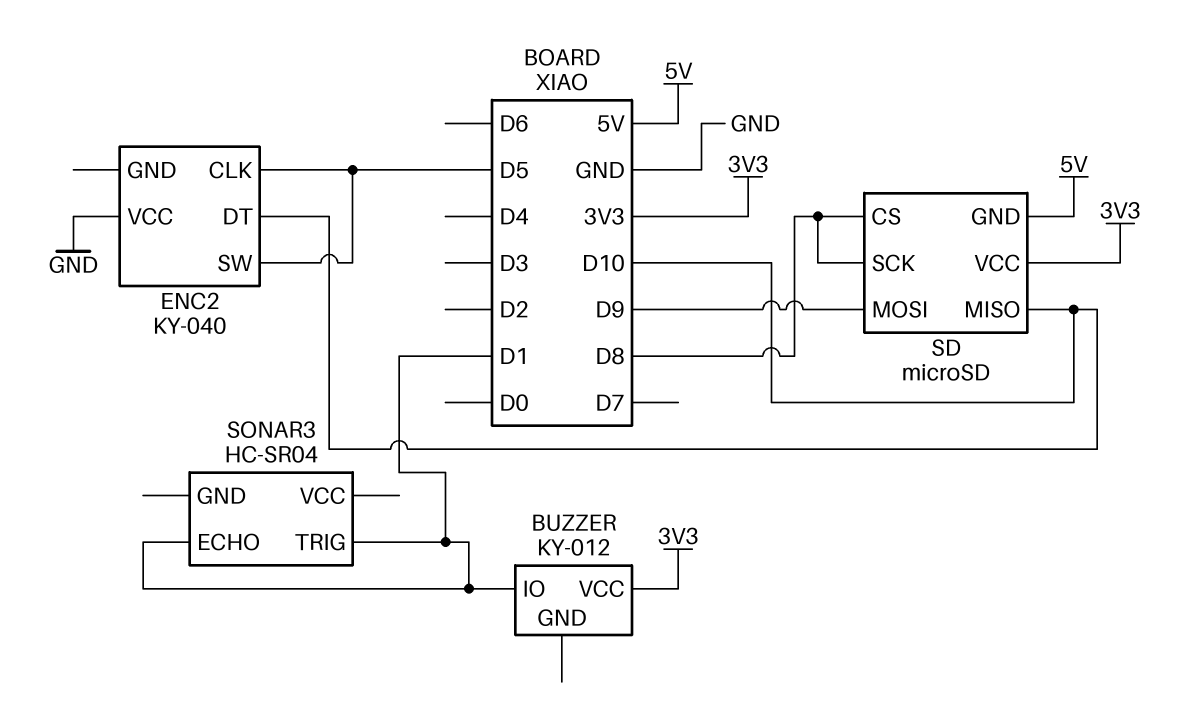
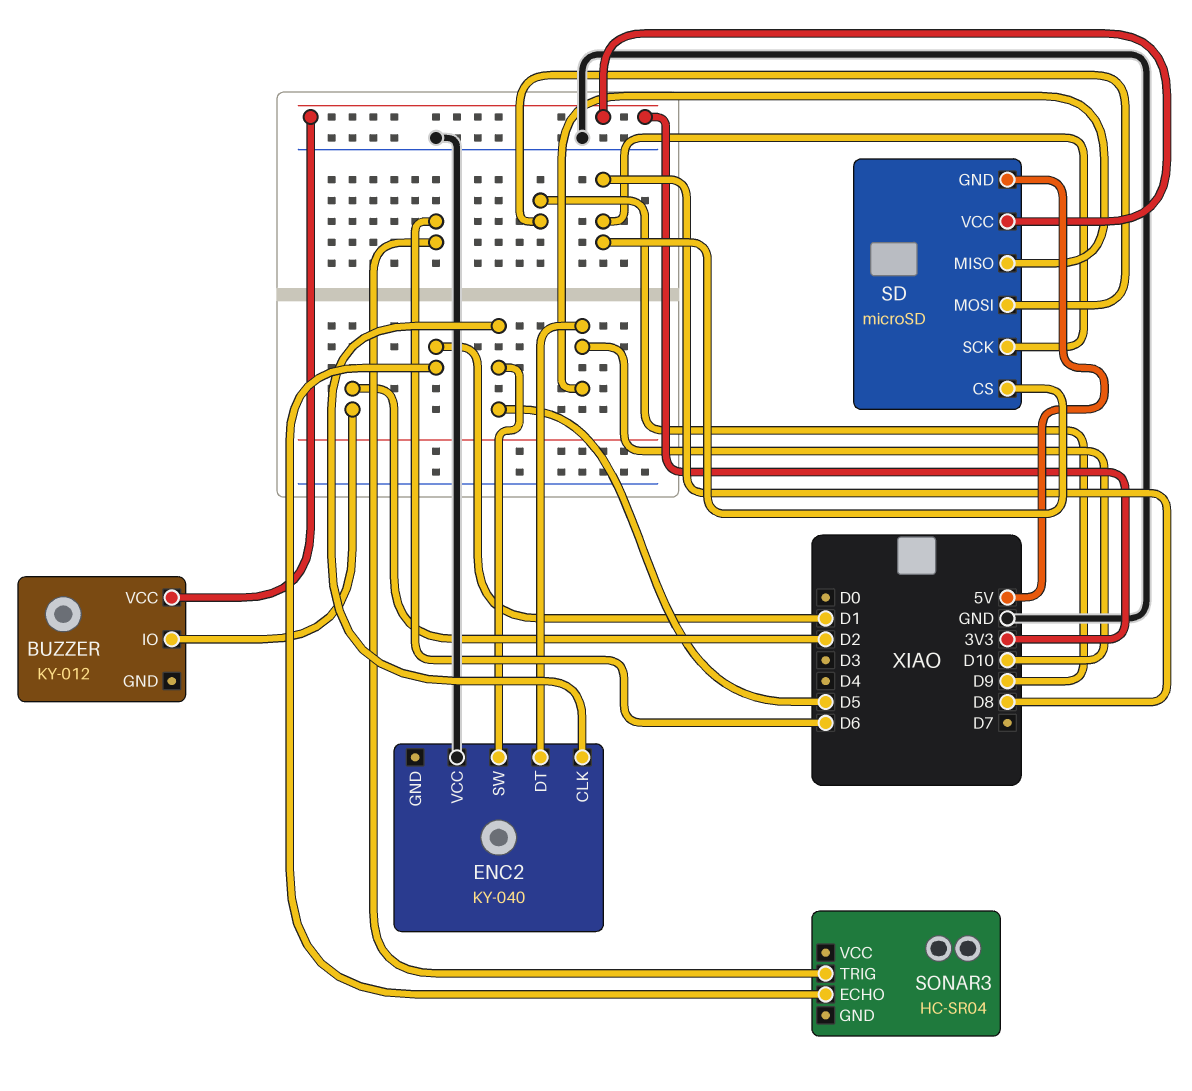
BUZZER pin IO: D1 -> D2
SONAR3 pin TRIG: D1 -> D6

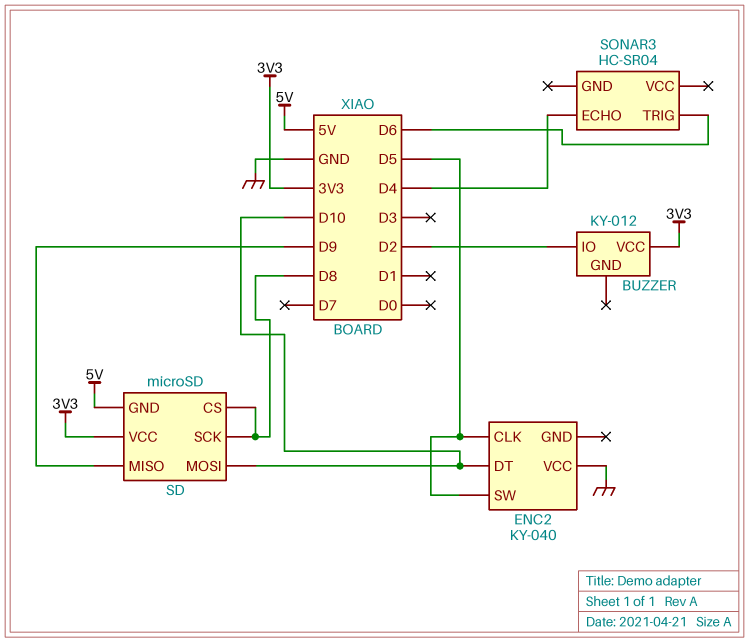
SD pin MISO: D10 -> D9
SD pin MOSI: D9 -> D10
SONAR3 pin ECHO: D1 -> D4

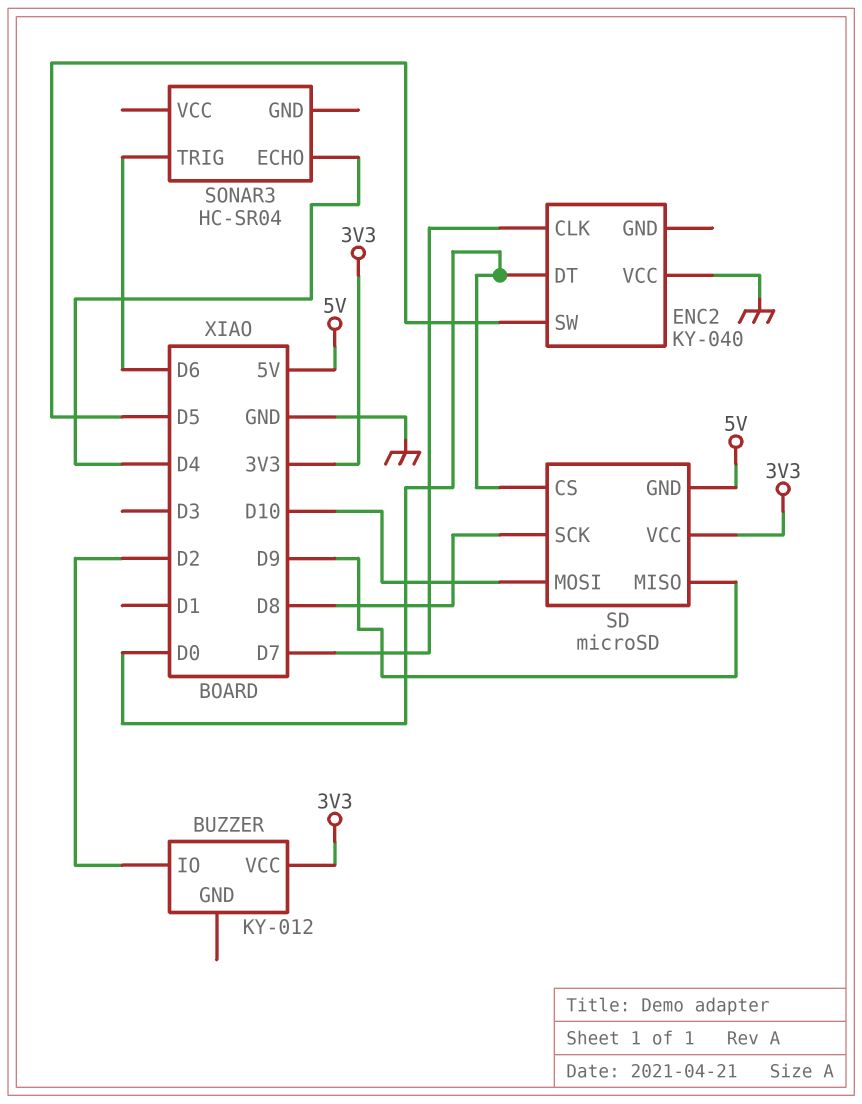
ENC2 pin CLK: D5 -> D7
ENC2 pin DT: D10 -> D0
SD pin CS: D8 -> D0

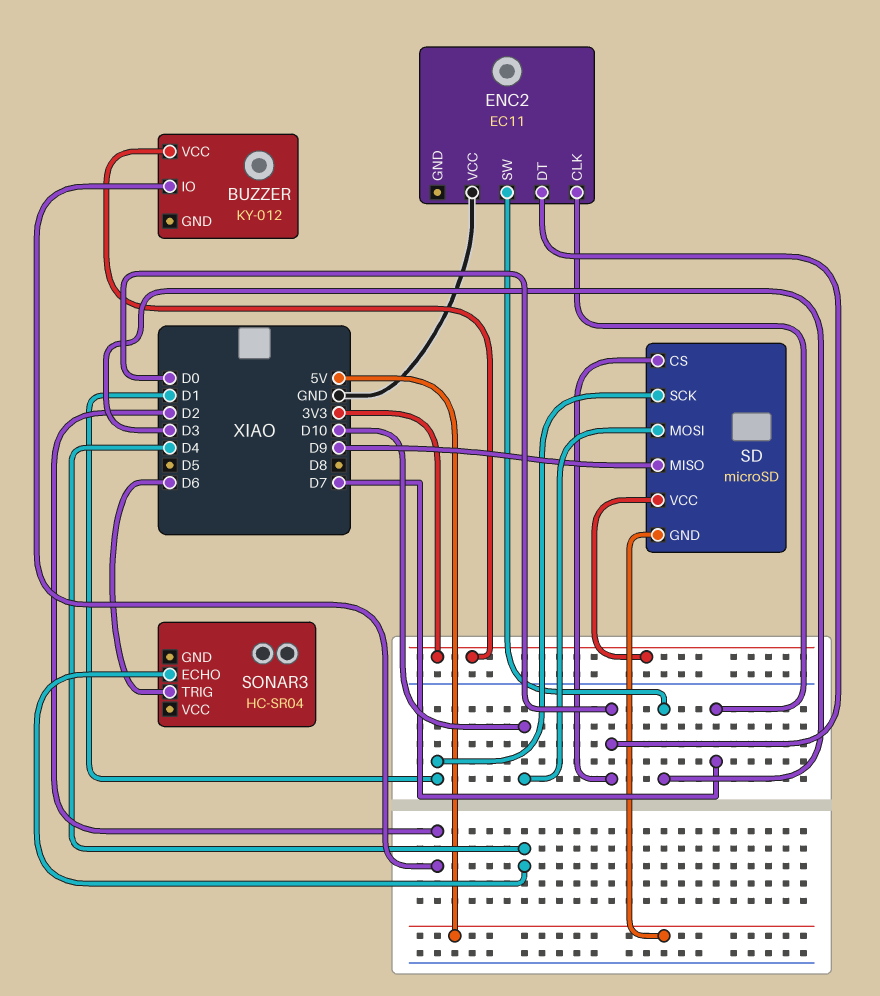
ENC2: KY-040 -> EC11
ENC2 pin SW: D5 -> D3
SD pin SCK: D8 -> D1

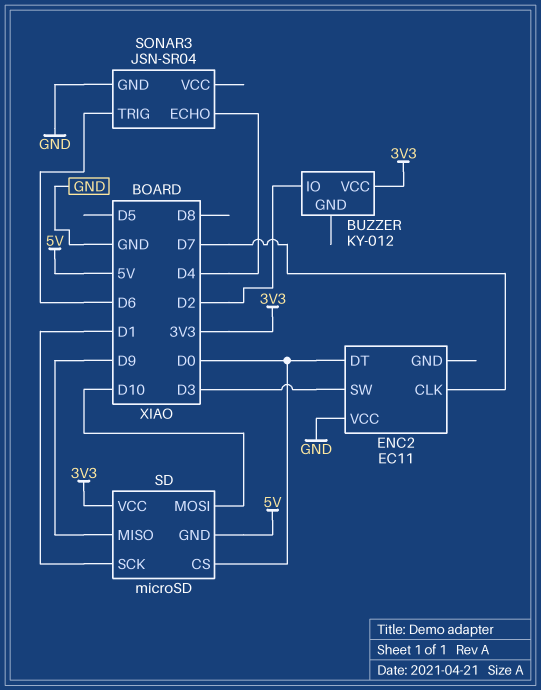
SONAR3: HC-SR04 -> JSN-SR04
SONAR3 pin GND: none -> GND

